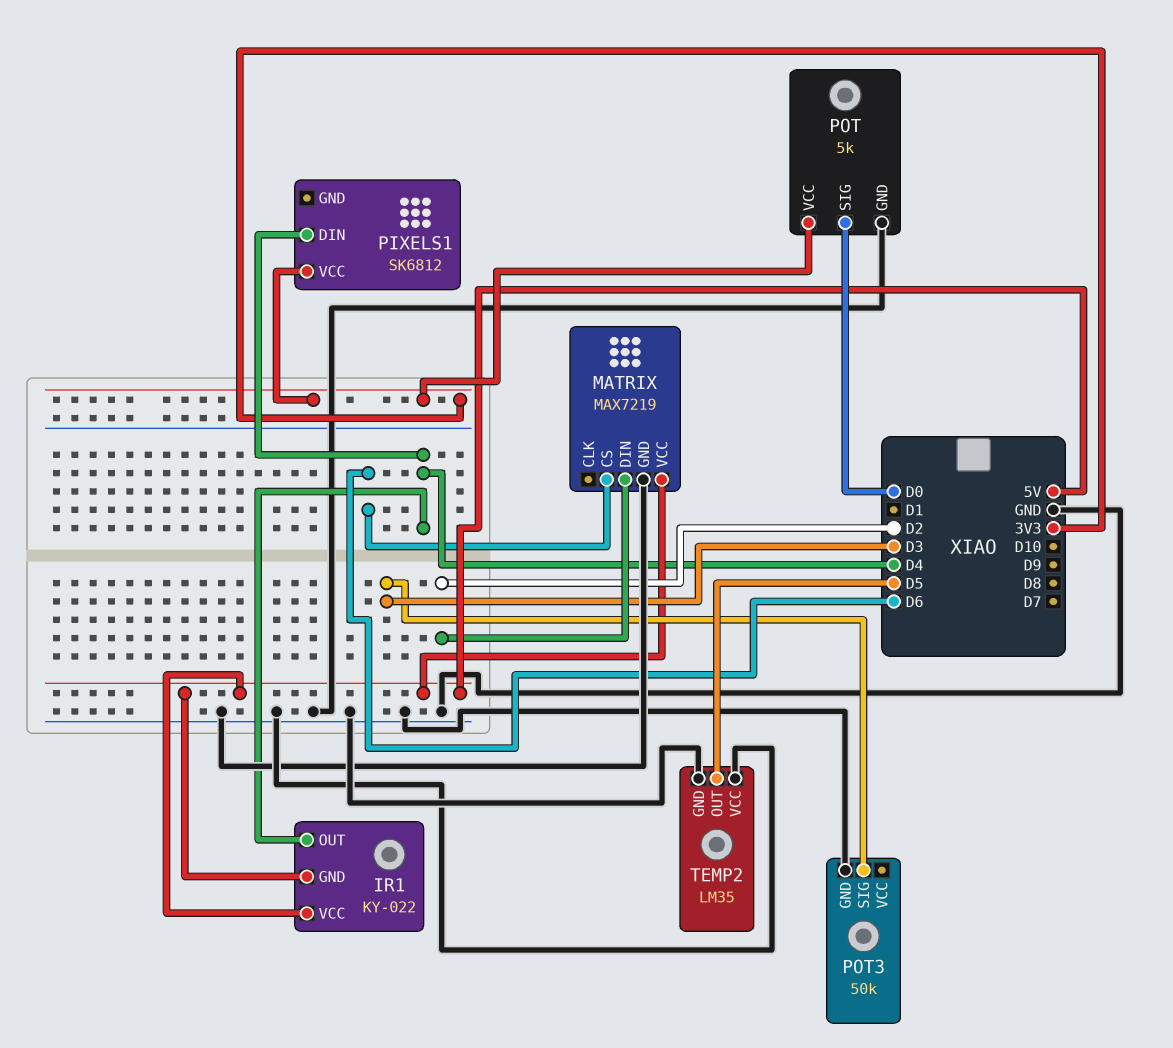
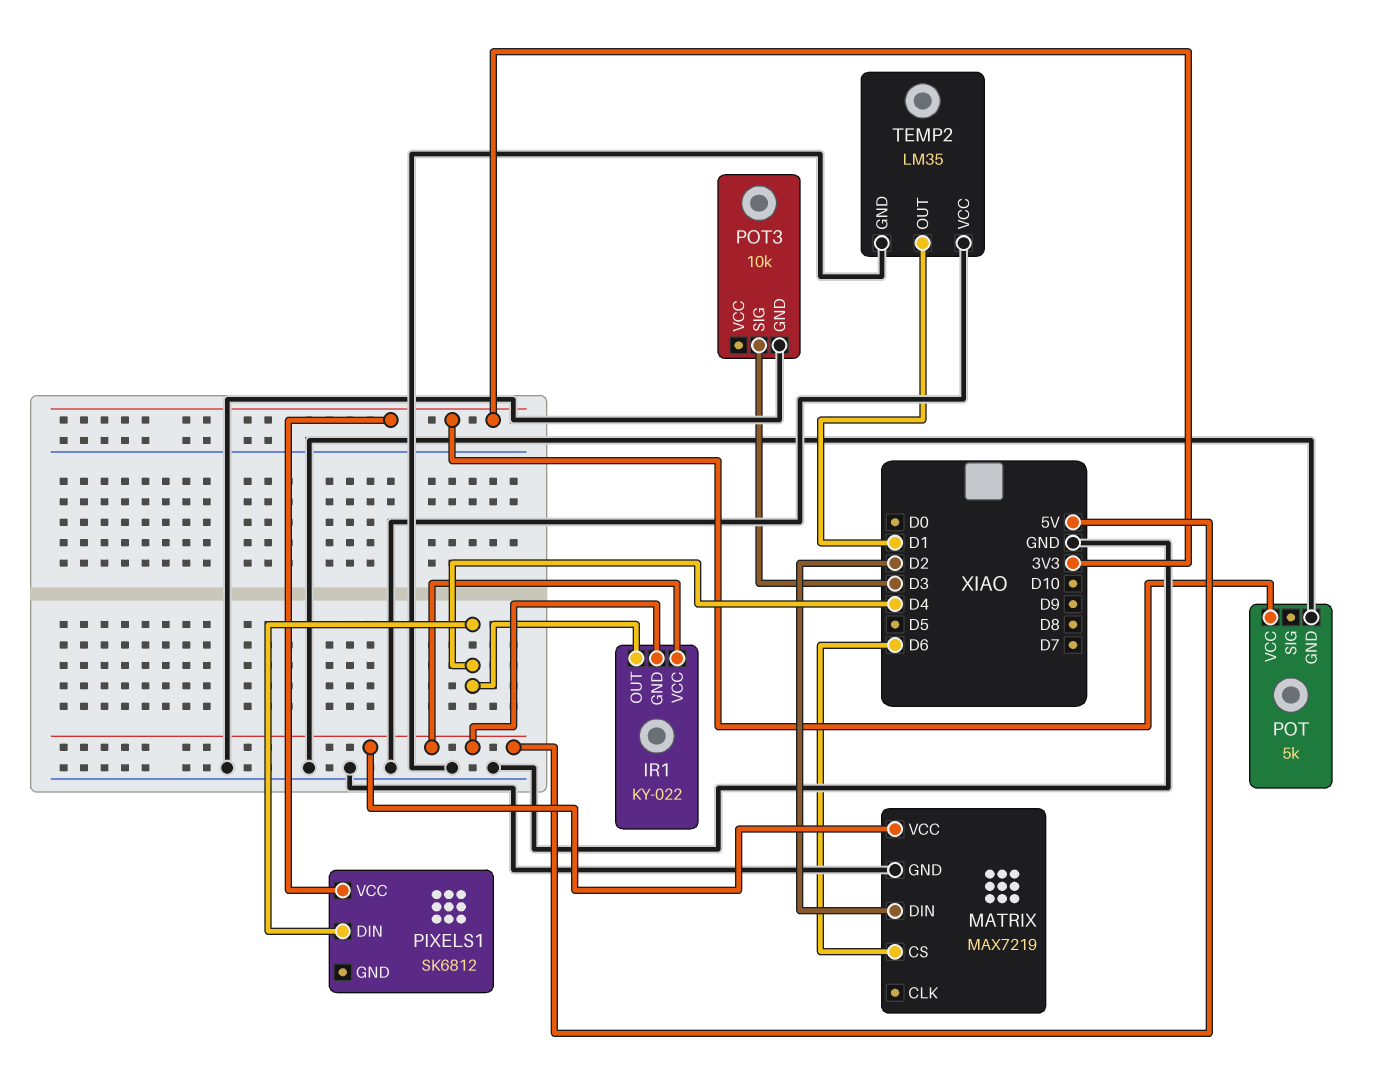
POT pin SIG: D0 -> none
POT3: 50k -> 10k
TEMP2 pin OUT: D5 -> D1

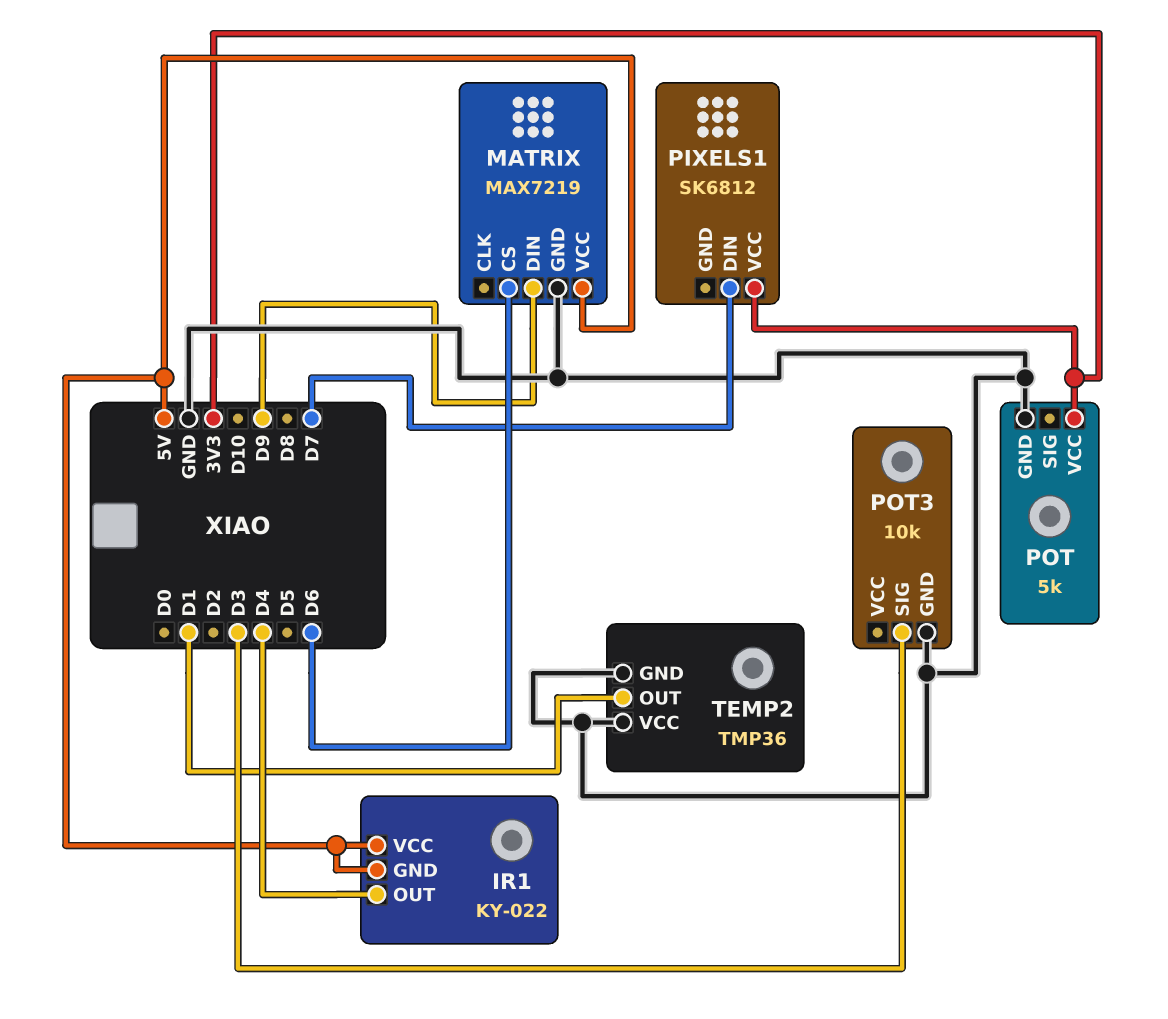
MATRIX pin DIN: D2 -> D9
PIXELS1 pin DIN: D4 -> D7
TEMP2: LM35 -> TMP36

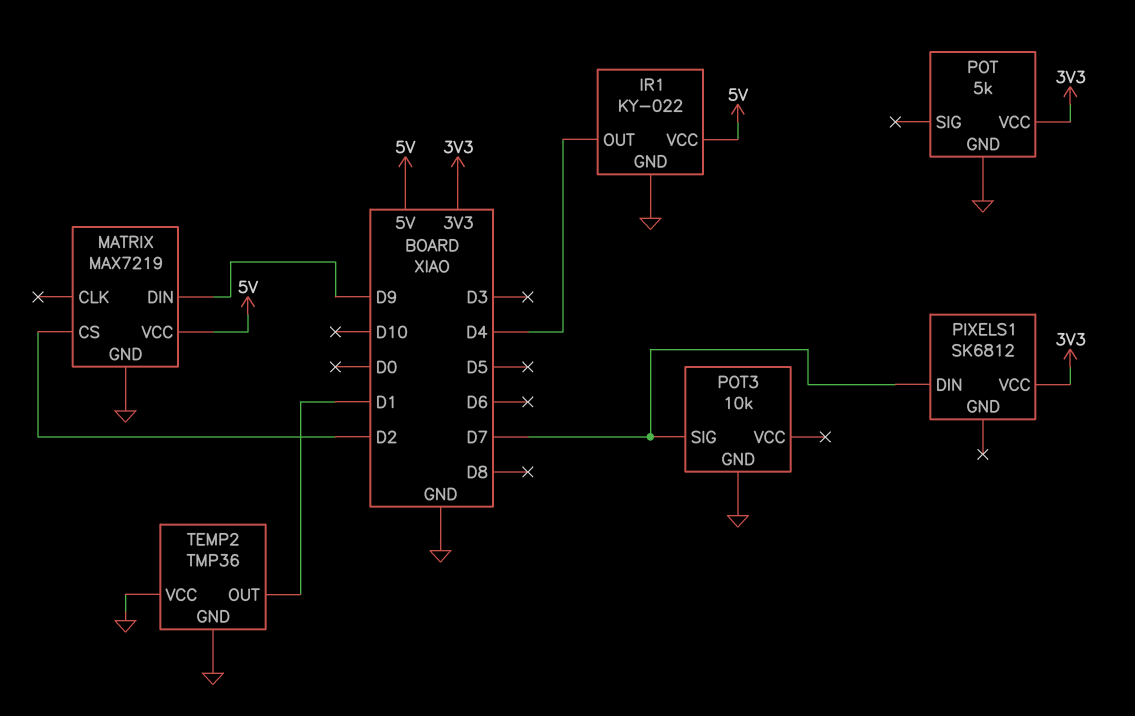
IR1 pin GND: 5V -> GND
MATRIX pin CS: D6 -> D2
POT3 pin SIG: D3 -> D7

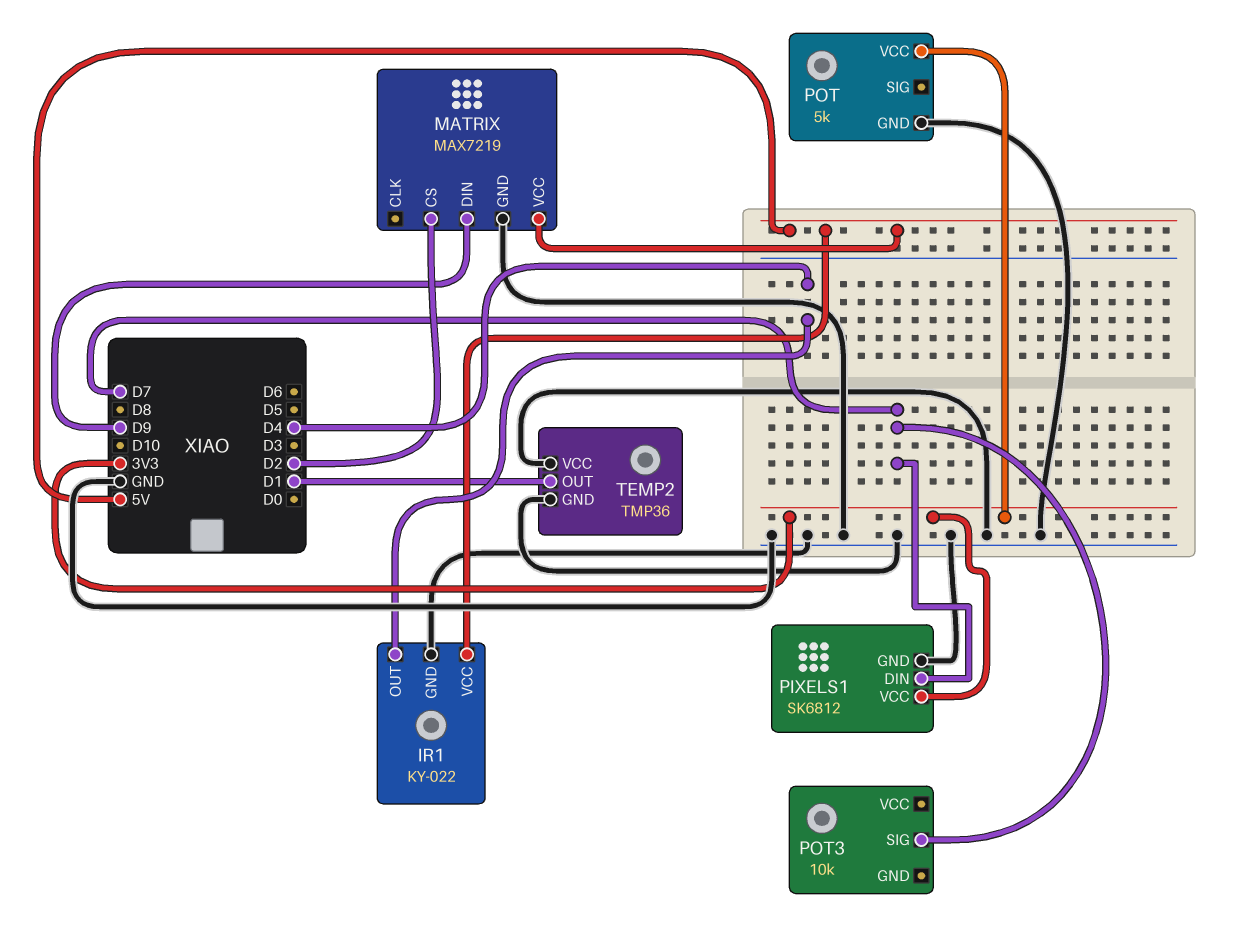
PIXELS1 pin GND: none -> GND
POT3 pin GND: GND -> none

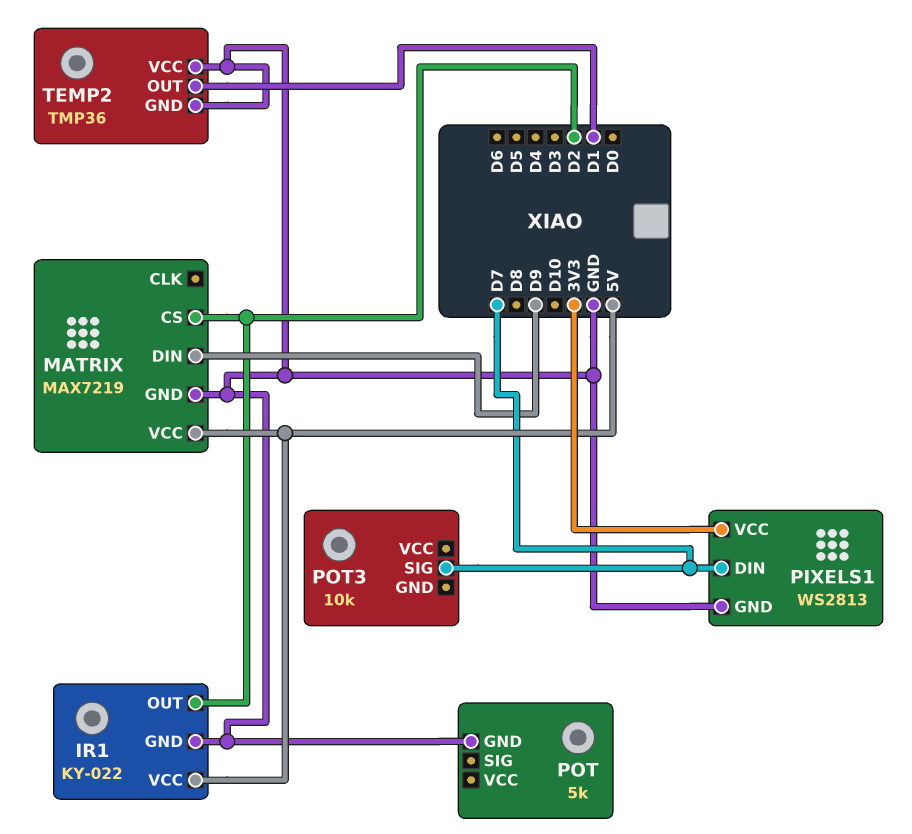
IR1 pin OUT: D4 -> D2
PIXELS1: SK6812 -> WS2813
POT pin VCC: 3V3 -> none

